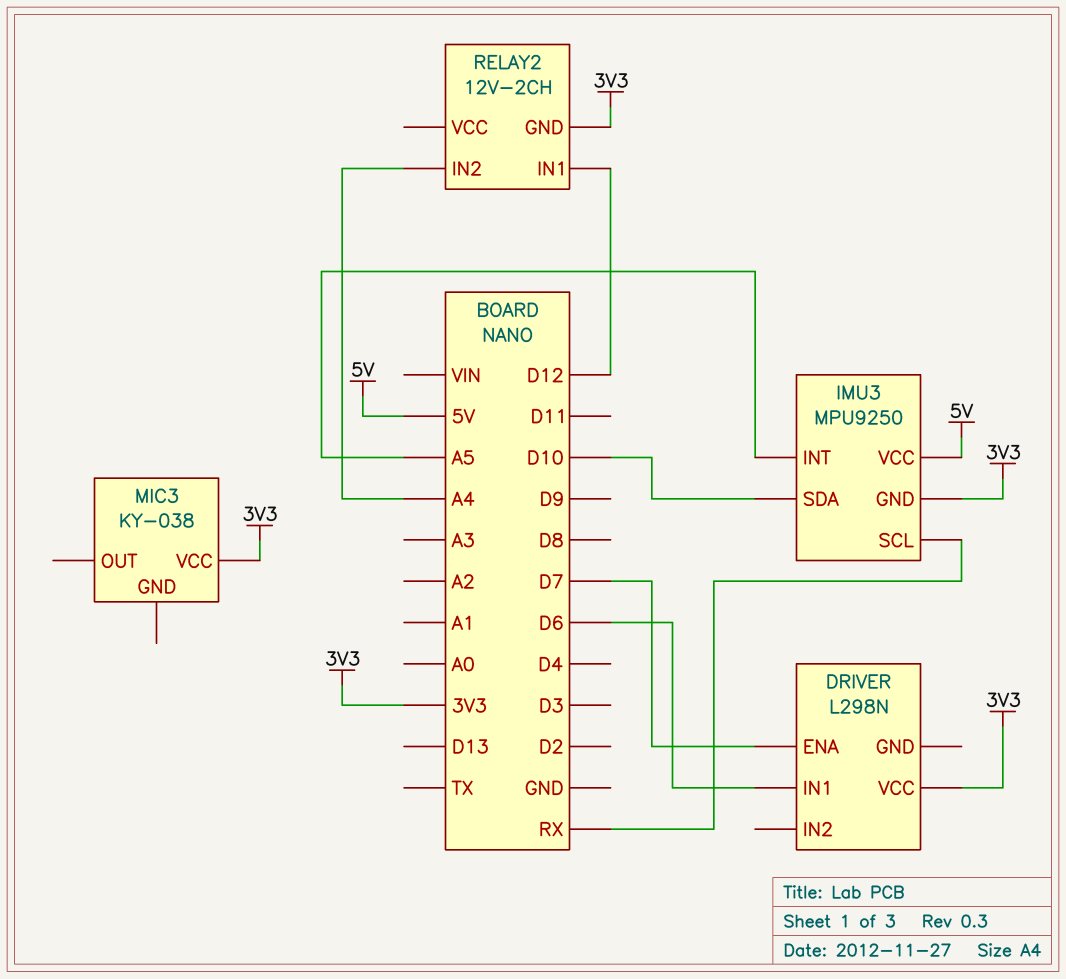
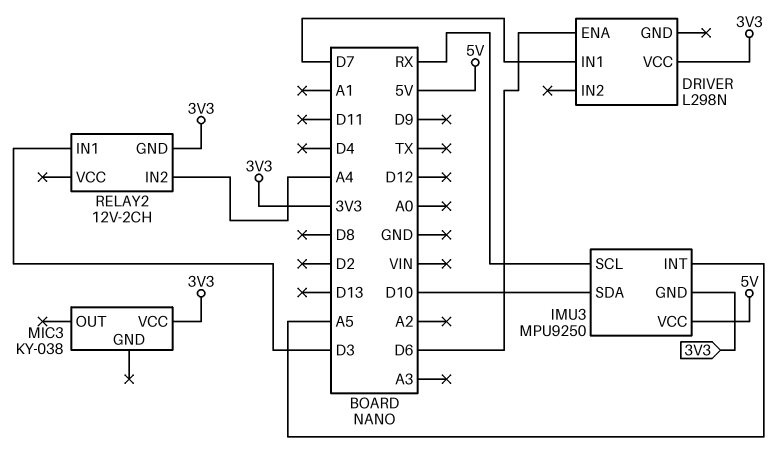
DRIVER pin ENA: D7 -> D6
DRIVER pin IN1: D6 -> D7
RELAY2 pin IN1: D12 -> D3

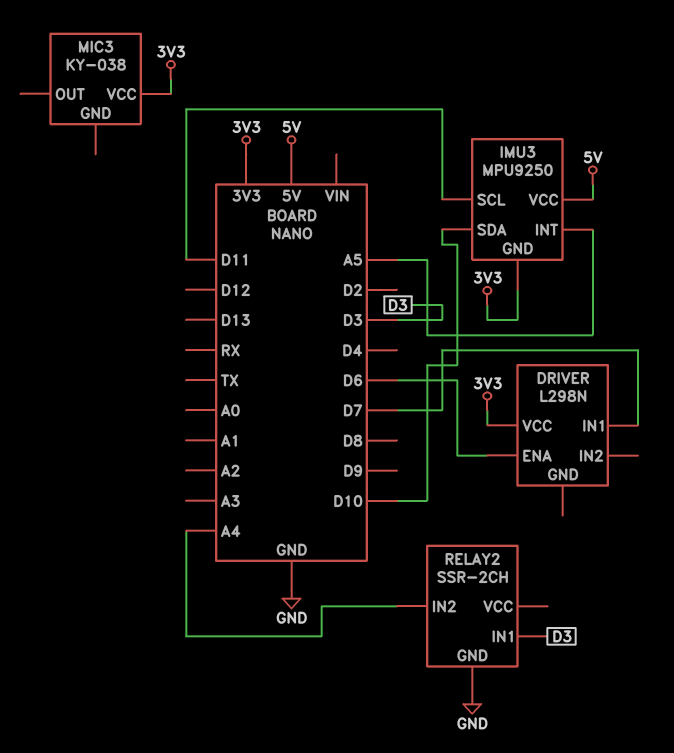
IMU3 pin SCL: RX -> D11
RELAY2: 12V-2CH -> SSR-2CH
RELAY2 pin GND: 3V3 -> GND

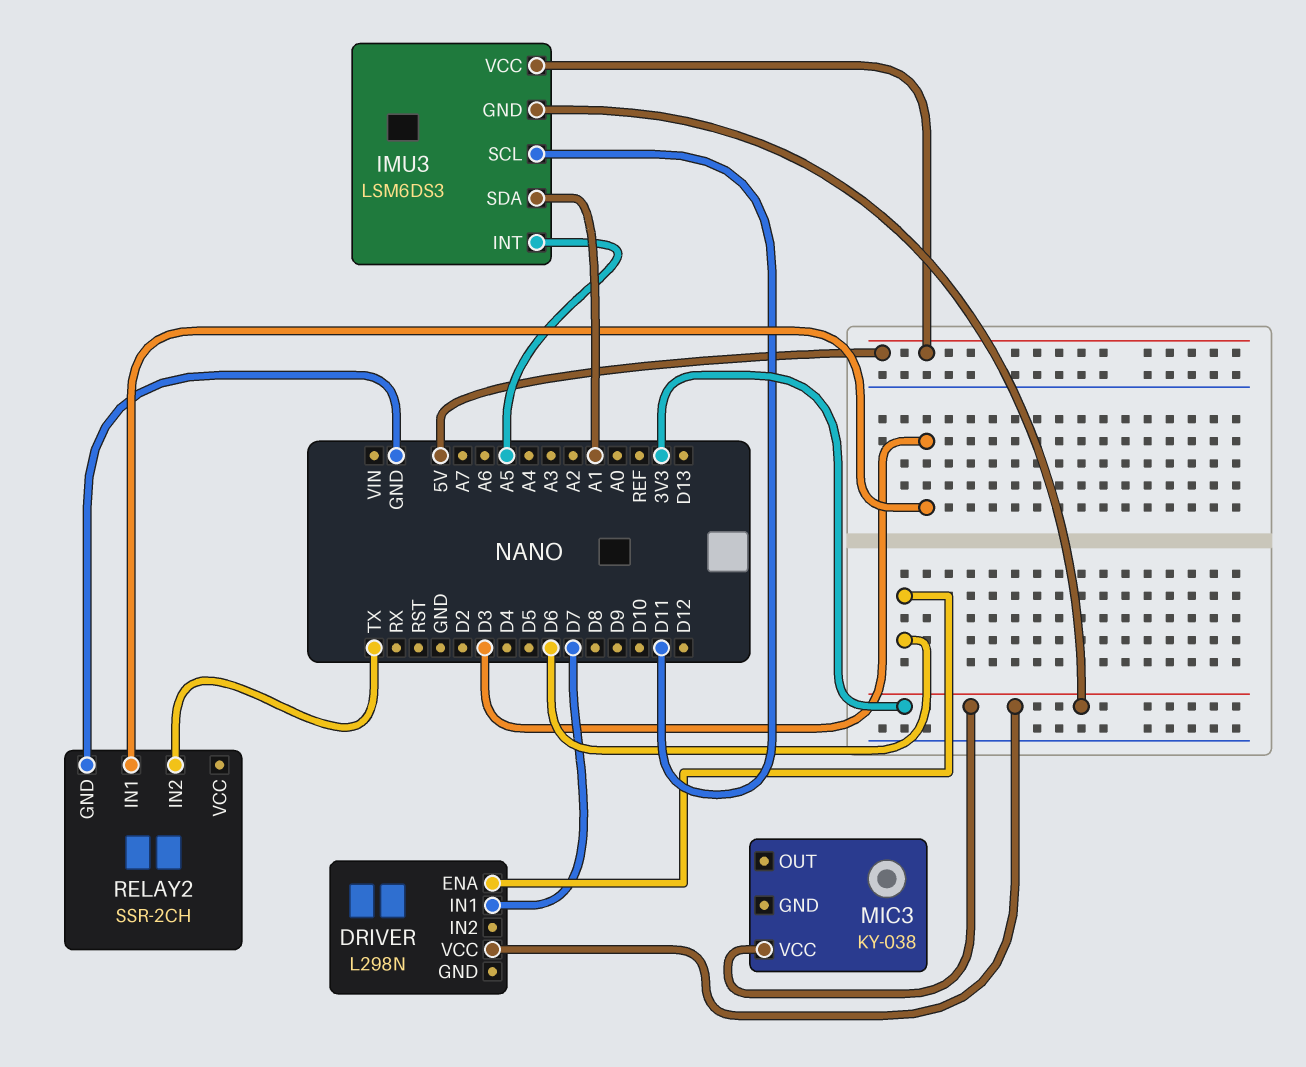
IMU3: MPU9250 -> LSM6DS3
IMU3 pin SDA: D10 -> A1
RELAY2 pin IN2: A4 -> TX

